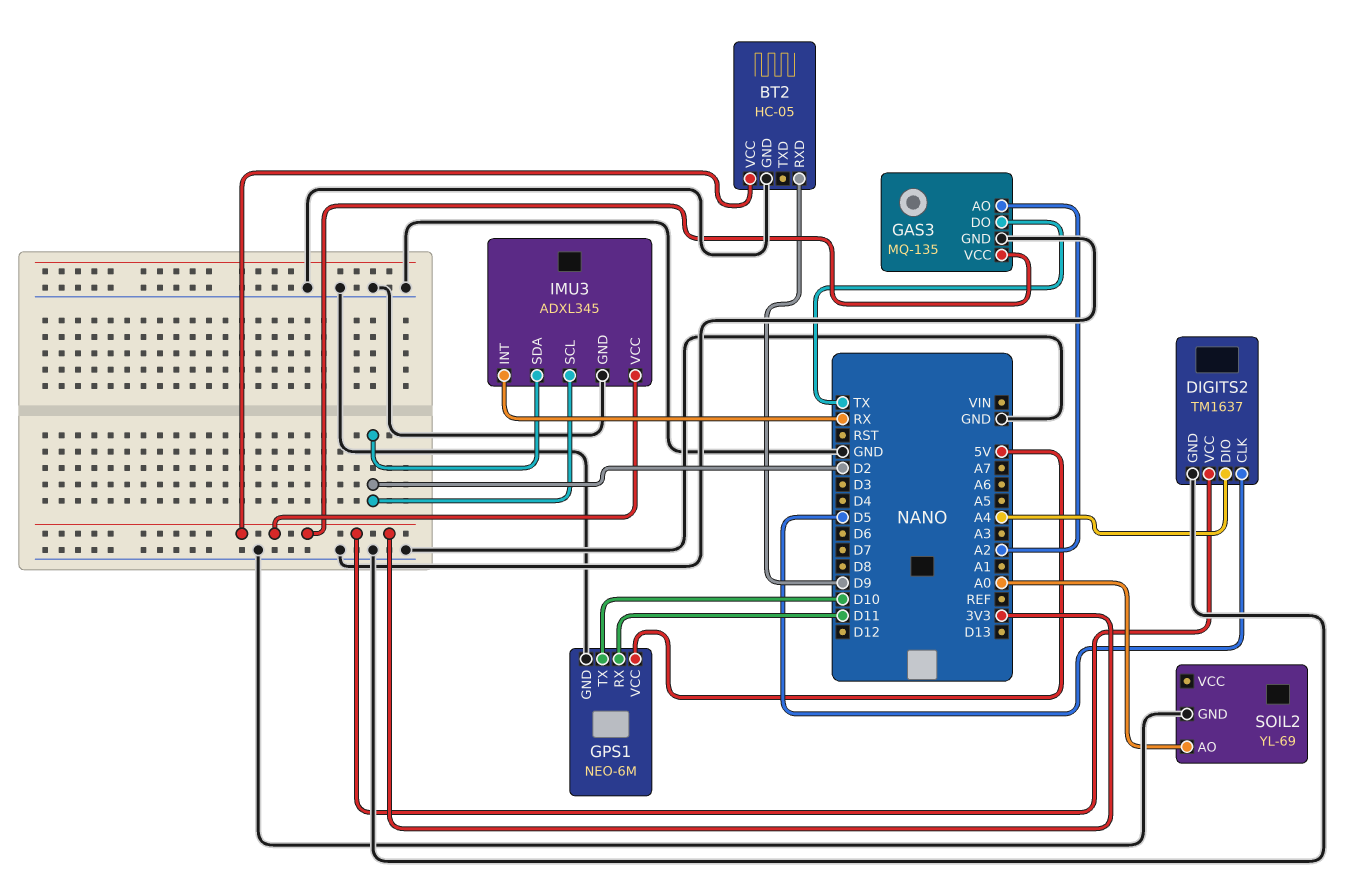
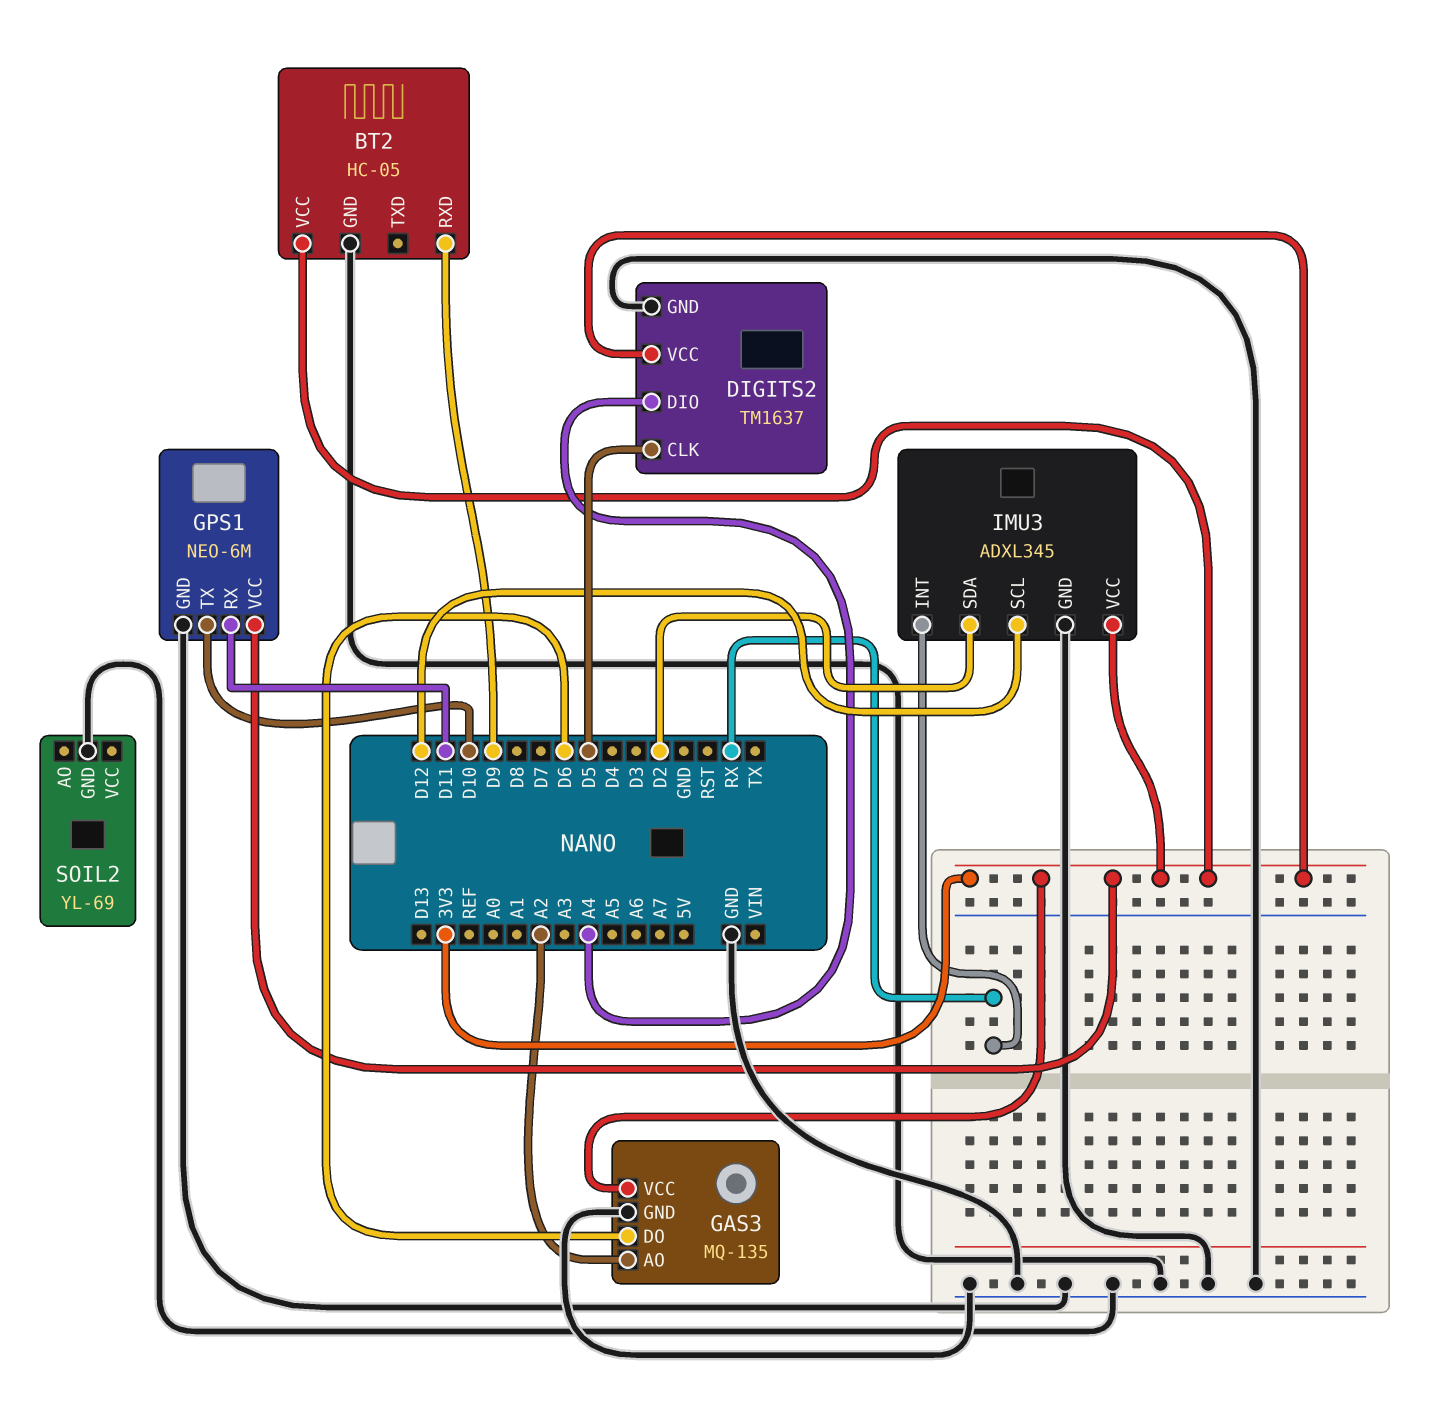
GAS3 pin DO: TX -> D6
GPS1 pin VCC: 5V -> 3V3
IMU3 pin SCL: D2 -> D12
SOIL2 pin AO: A0 -> none

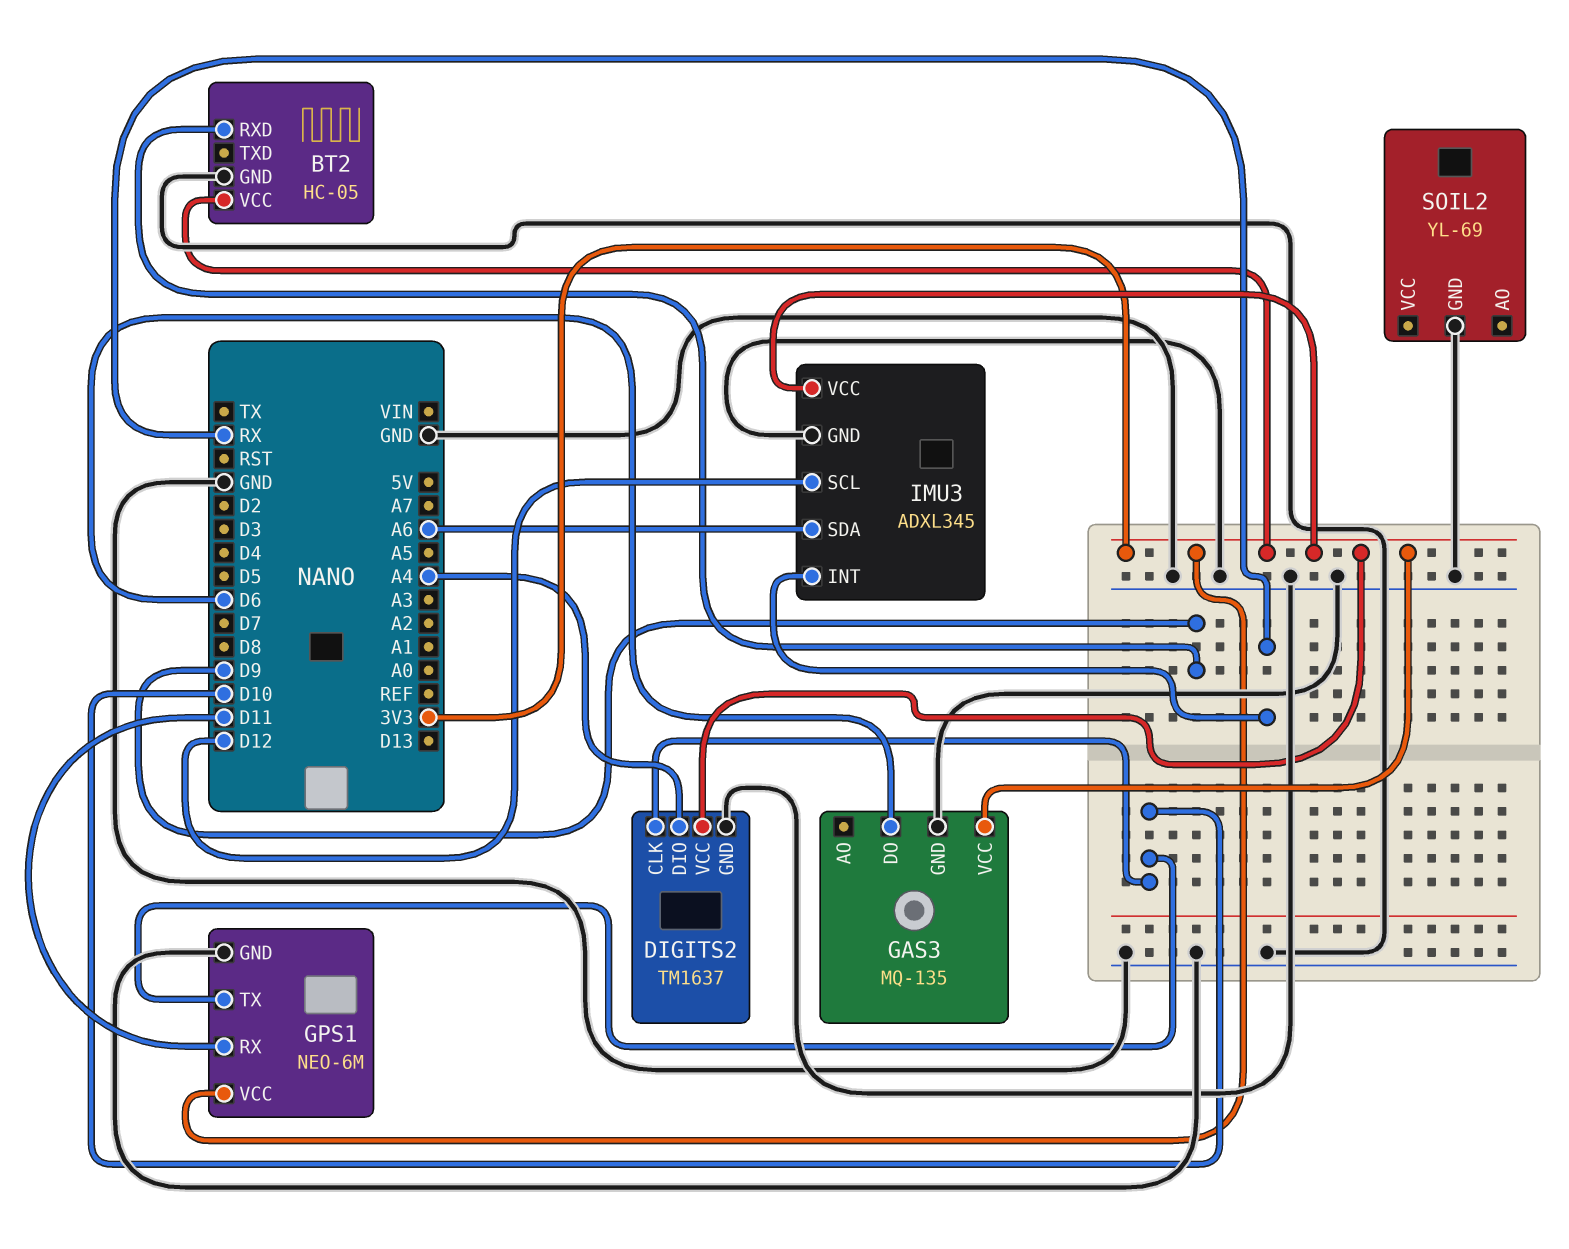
DIGITS2 pin CLK: D5 -> D10
GAS3 pin AO: A2 -> none
IMU3 pin SDA: D2 -> A6

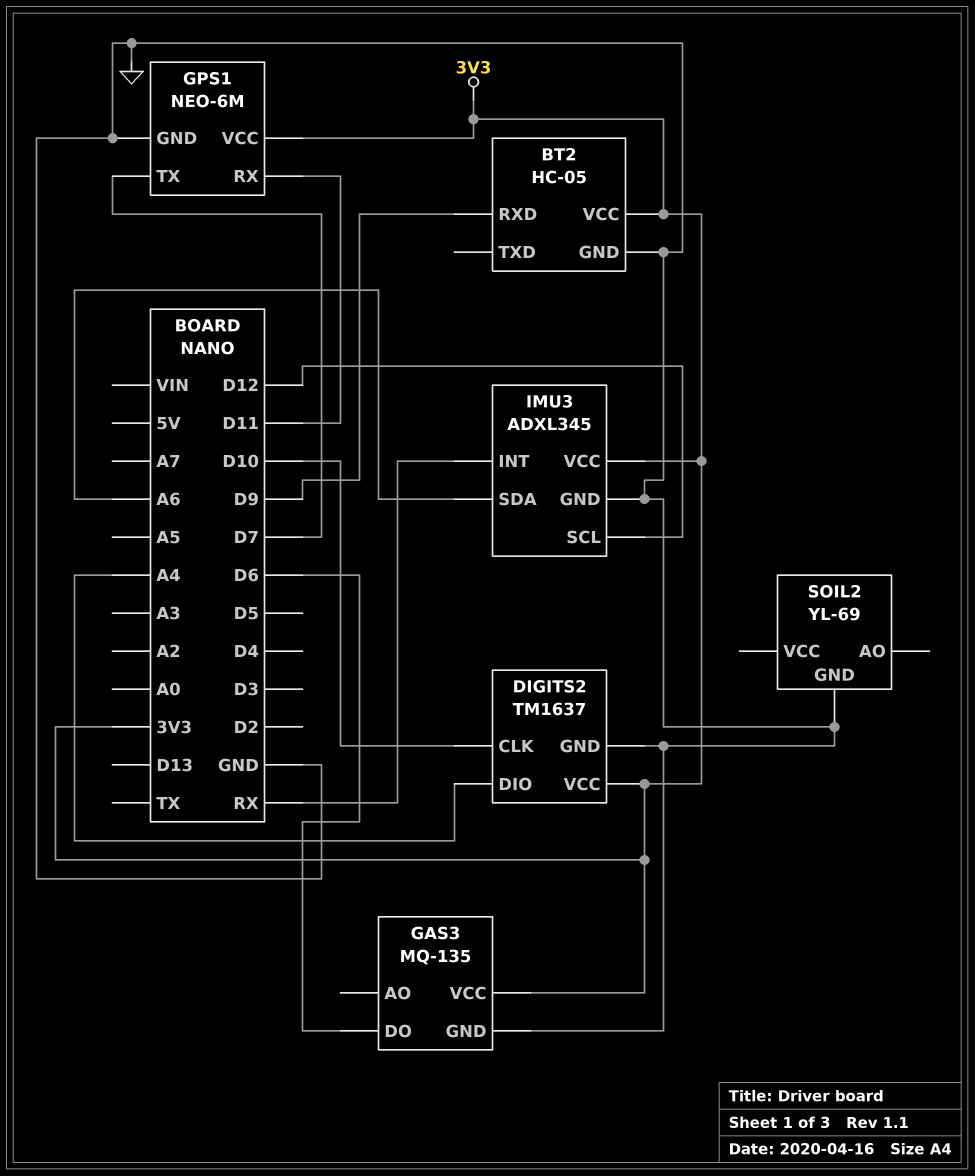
GPS1 pin TX: D10 -> D7

